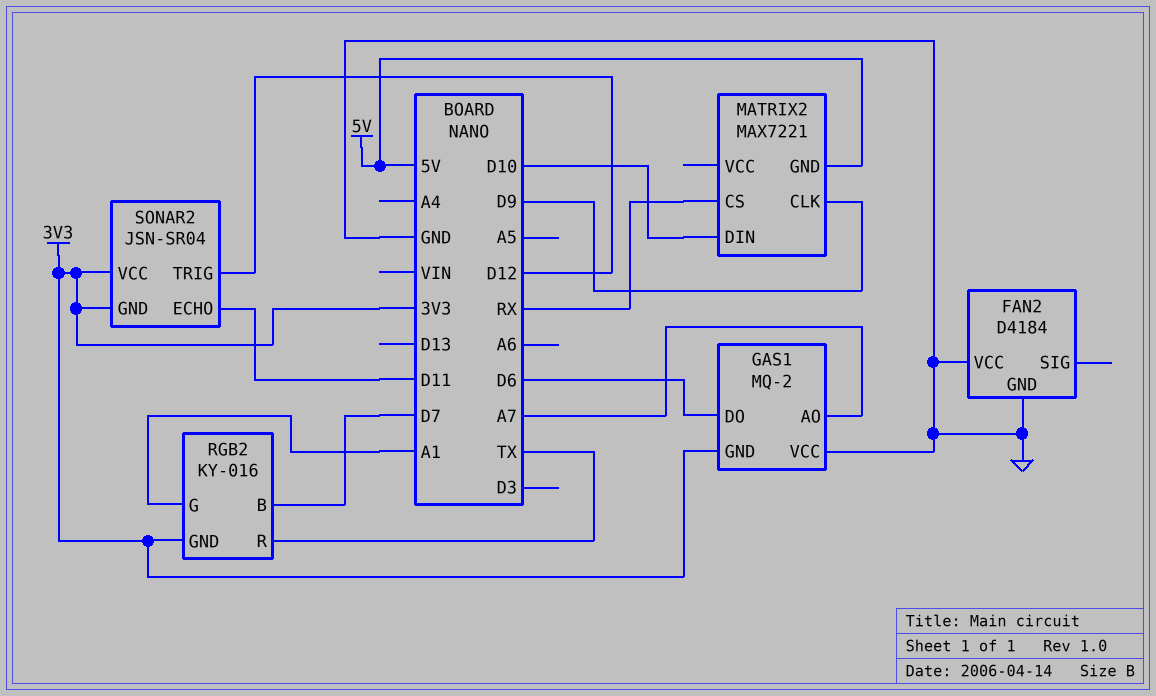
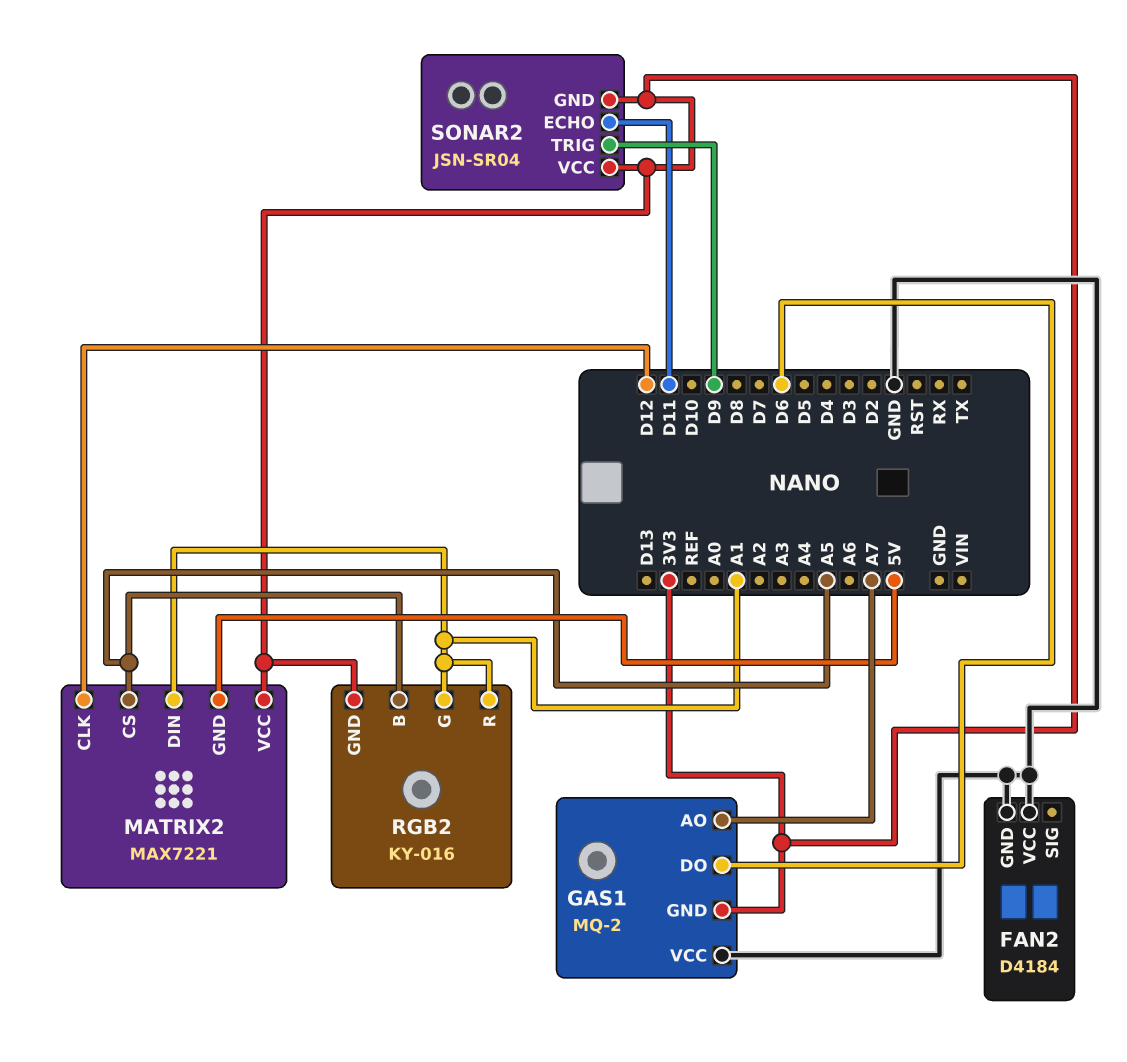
MATRIX2 pin CLK: D9 -> D12
MATRIX2 pin CS: RX -> A5
MATRIX2 pin DIN: D10 -> A1
MATRIX2 pin VCC: none -> 3V3
RGB2 pin B: D7 -> A5
RGB2 pin R: TX -> A1
SONAR2 pin TRIG: D12 -> D9

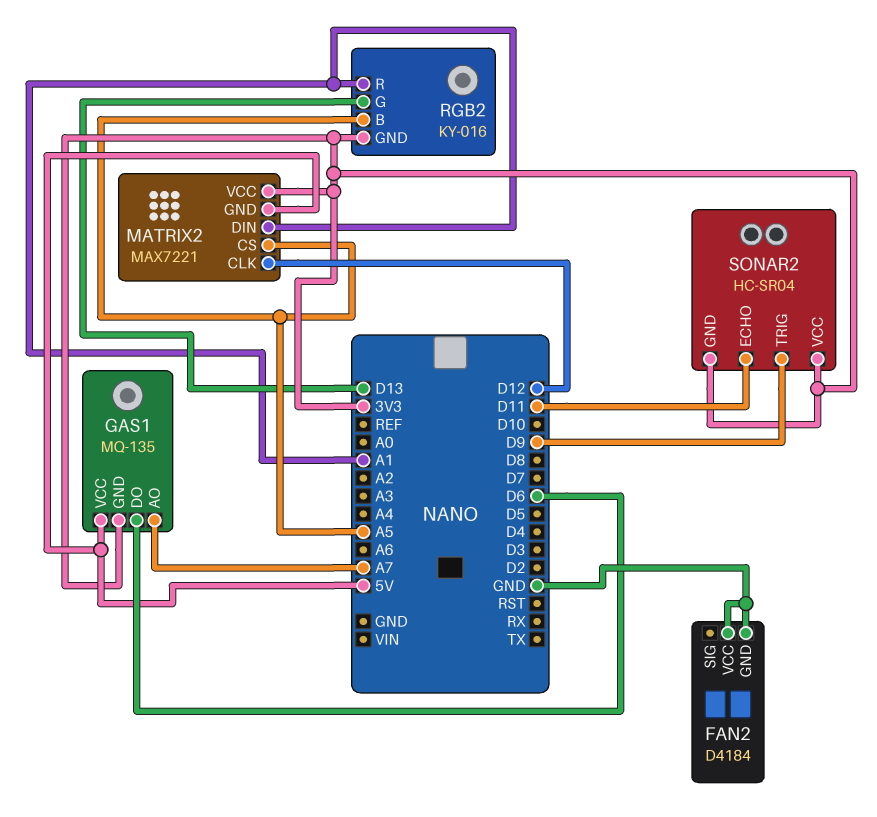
GAS1: MQ-2 -> MQ-135
GAS1 pin VCC: GND -> 5V
RGB2 pin G: A1 -> D13
SONAR2: JSN-SR04 -> HC-SR04

